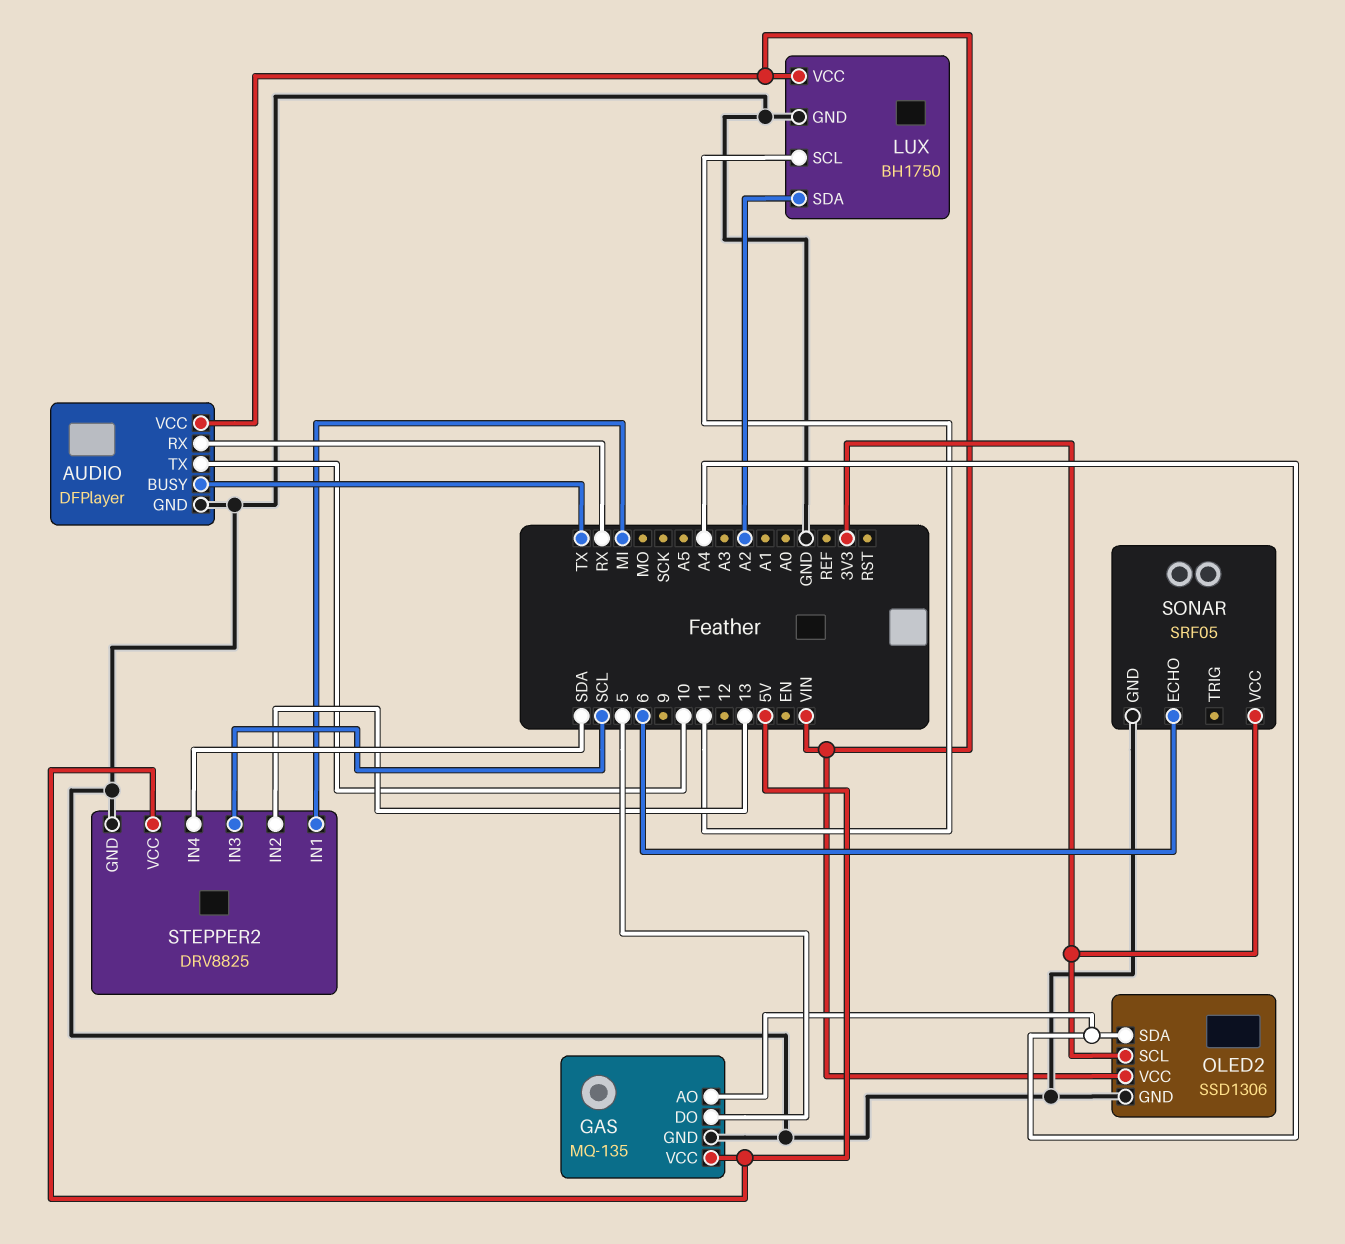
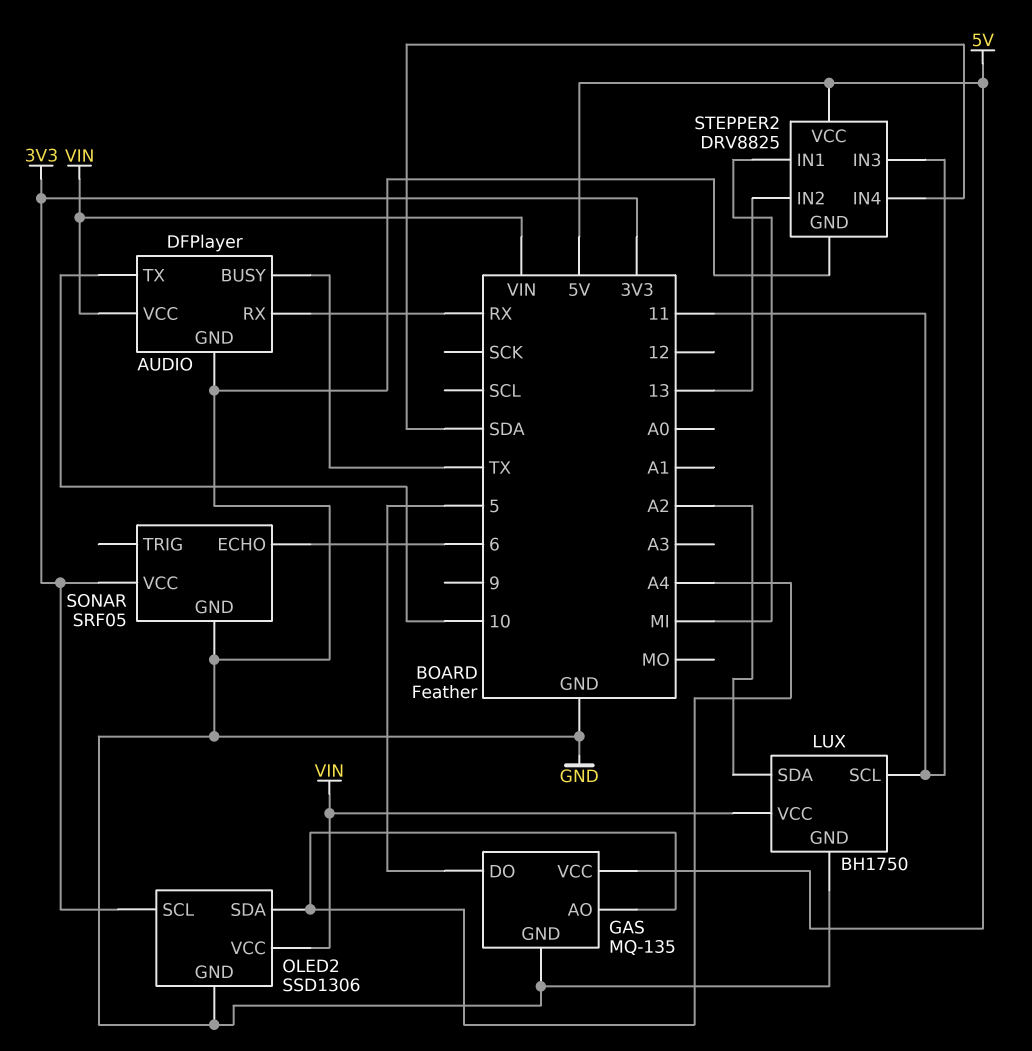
STEPPER2 pin IN3: SCL -> 11

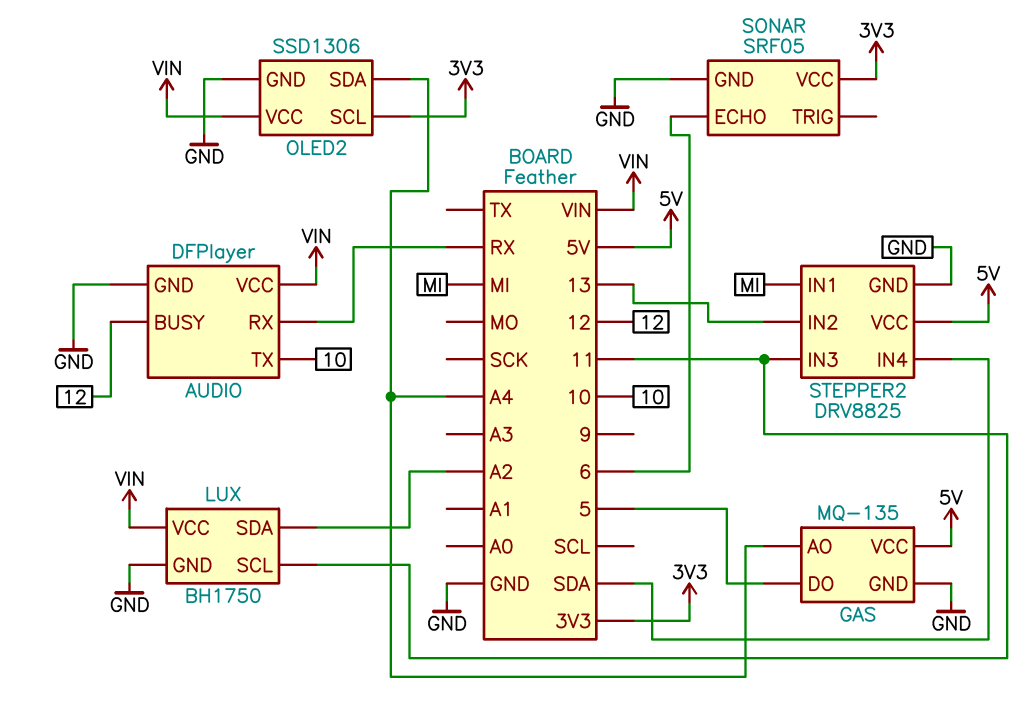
AUDIO pin BUSY: TX -> 12

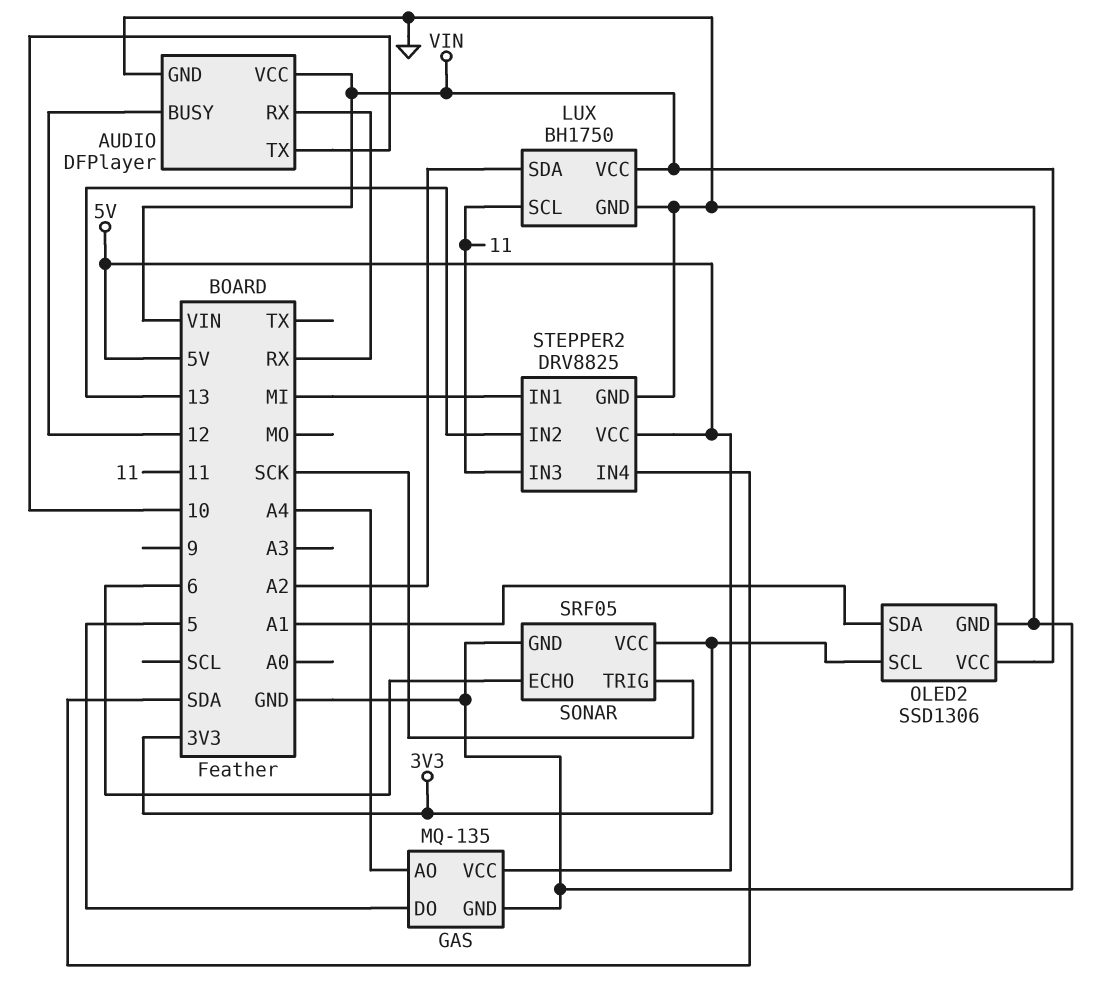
OLED2 pin SDA: A4 -> A1
SONAR pin TRIG: none -> SCK

